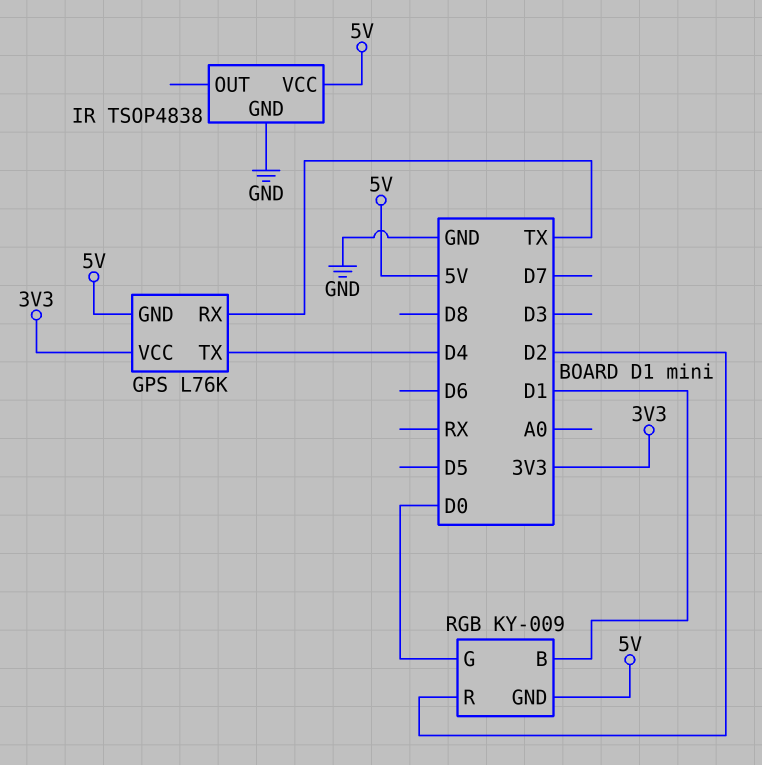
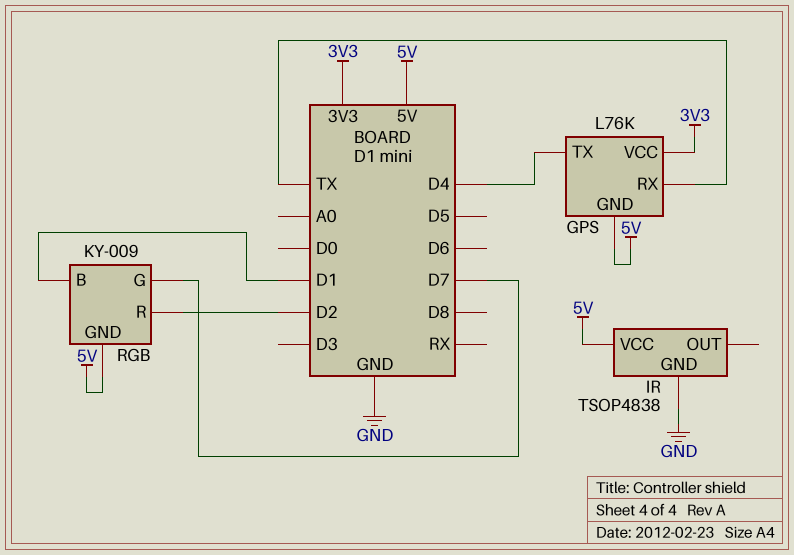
RGB pin G: D0 -> D7

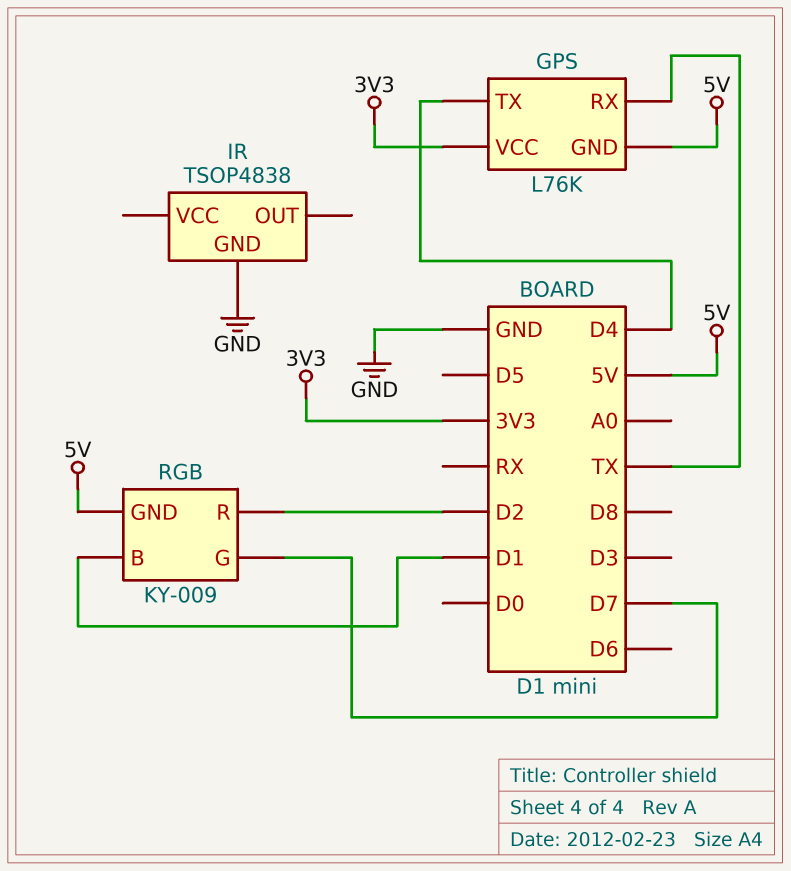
IR pin VCC: 5V -> none

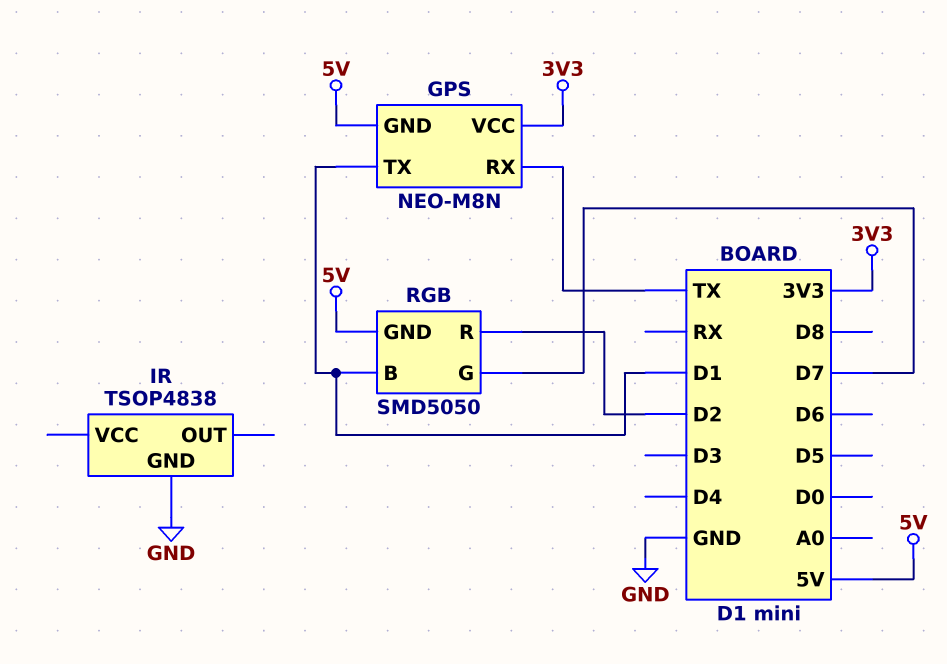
GPS: L76K -> NEO-M8N
GPS pin TX: D4 -> D1
RGB: KY-009 -> SMD5050

